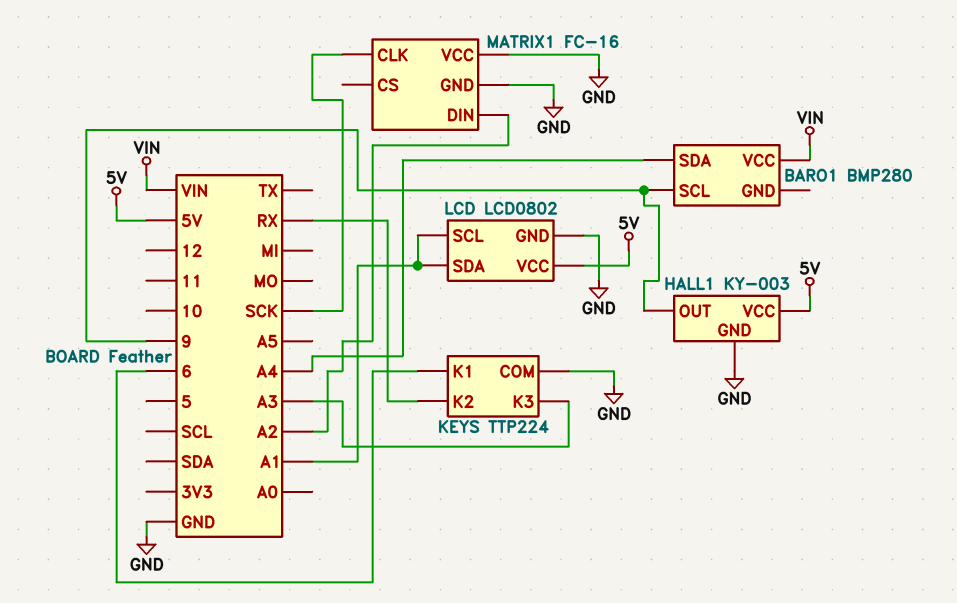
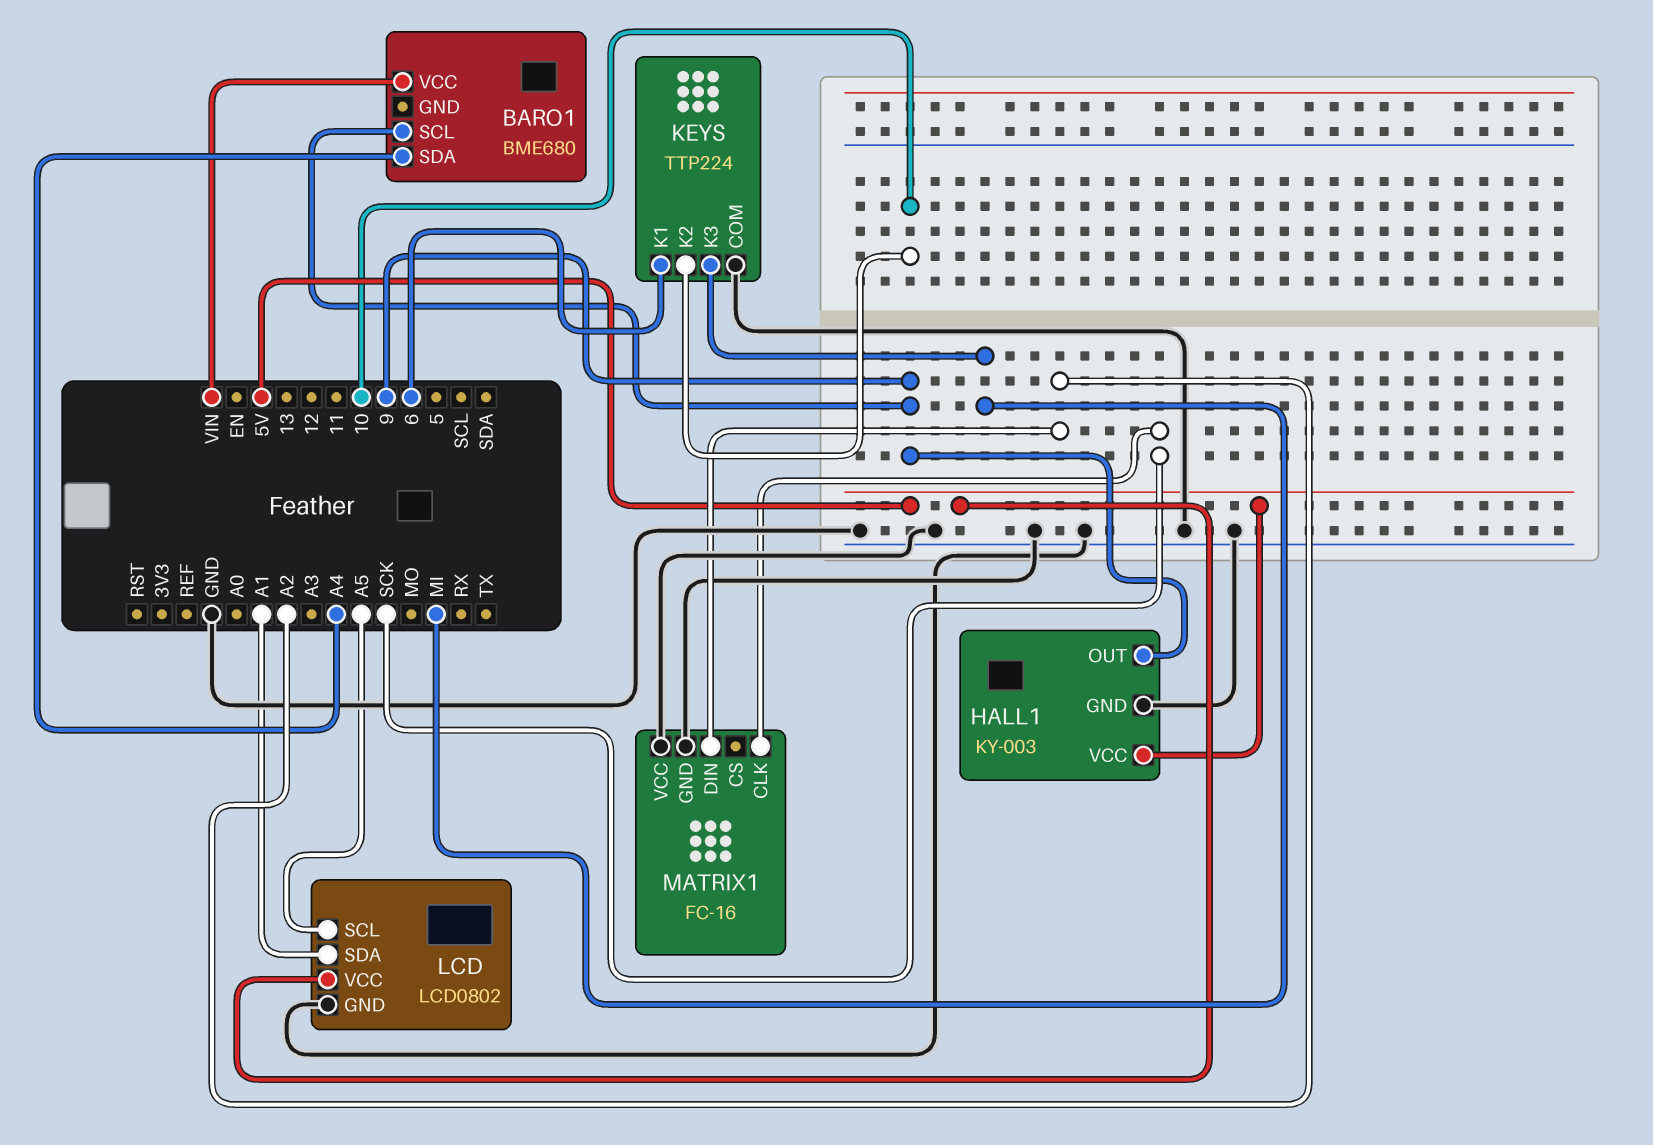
BARO1: BMP280 -> BME680
KEYS pin K2: RX -> 10
KEYS pin K3: A3 -> MI
LCD pin SCL: A1 -> A5

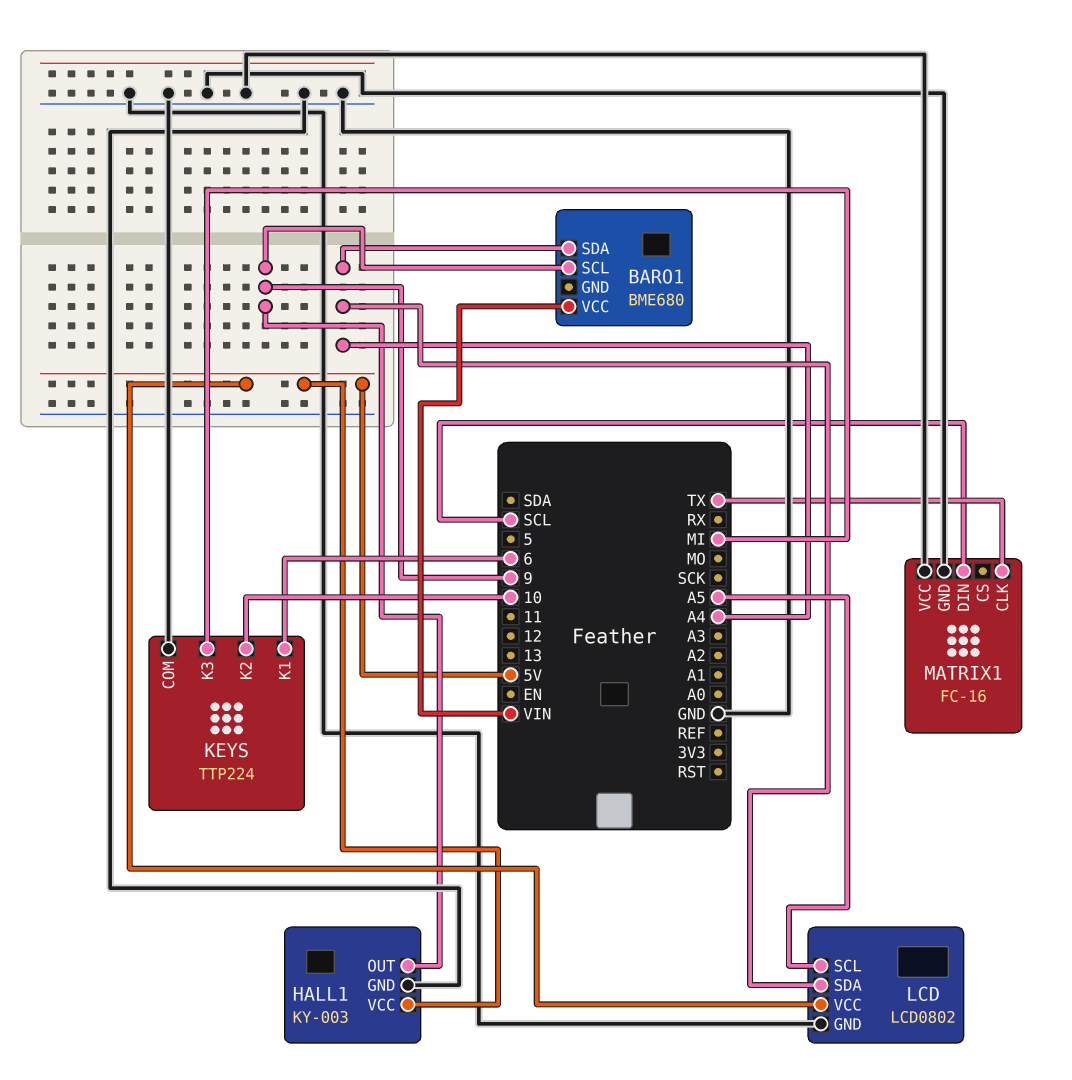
LCD pin SDA: A1 -> A4
MATRIX1 pin CLK: SCK -> TX
MATRIX1 pin DIN: A2 -> SCL

